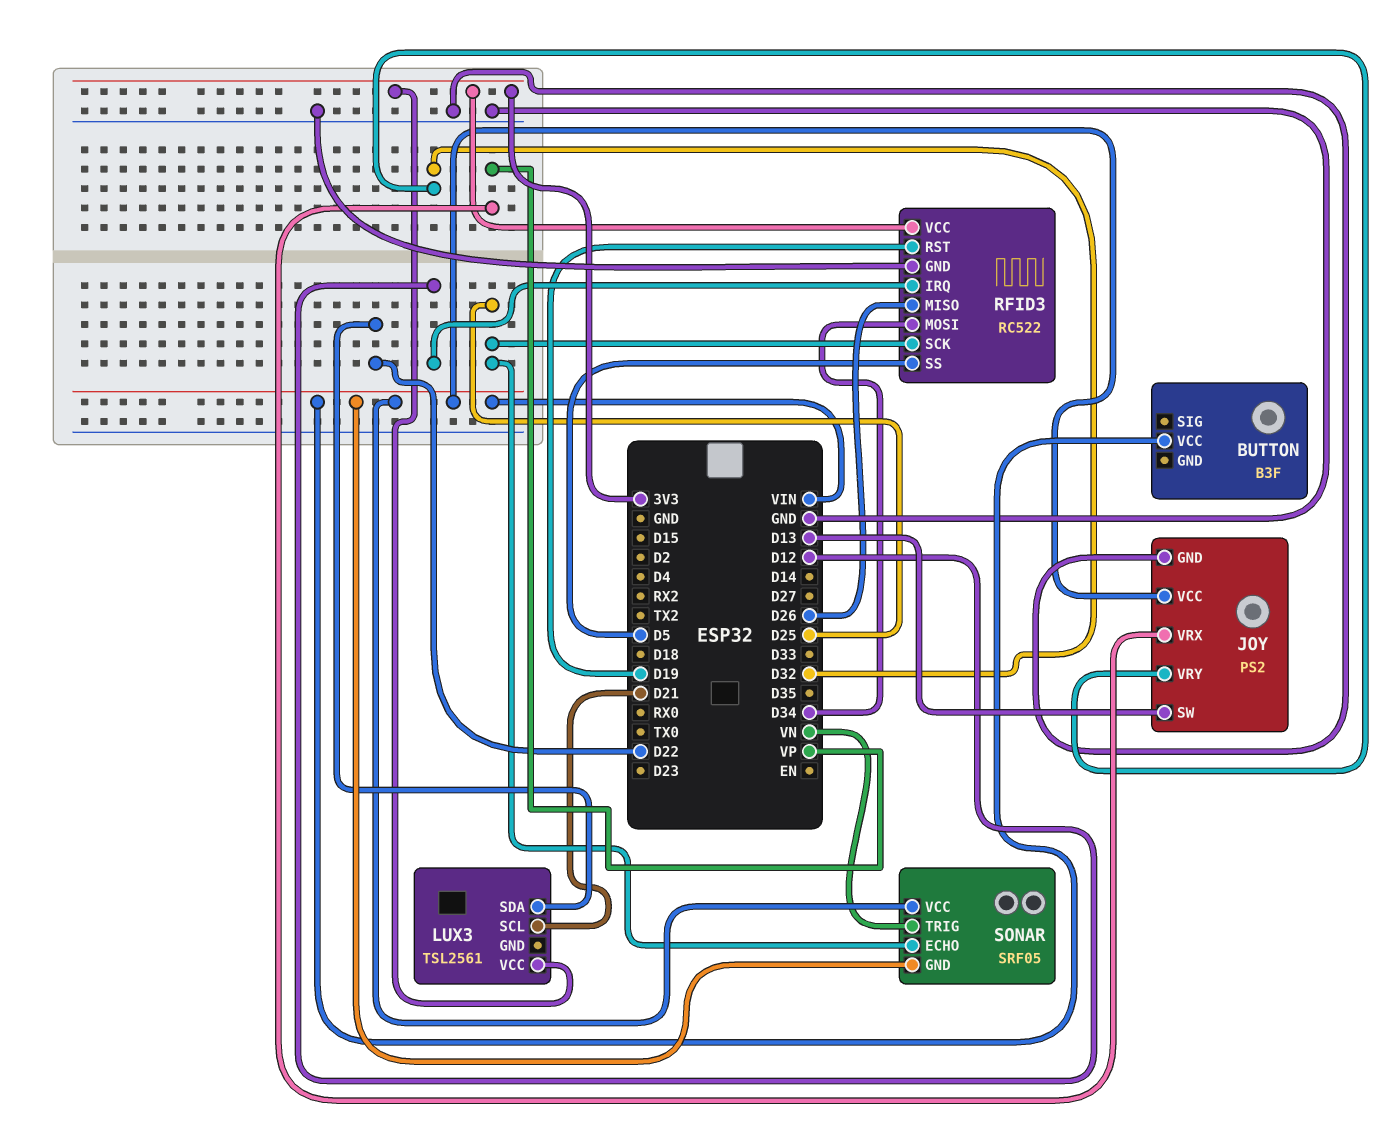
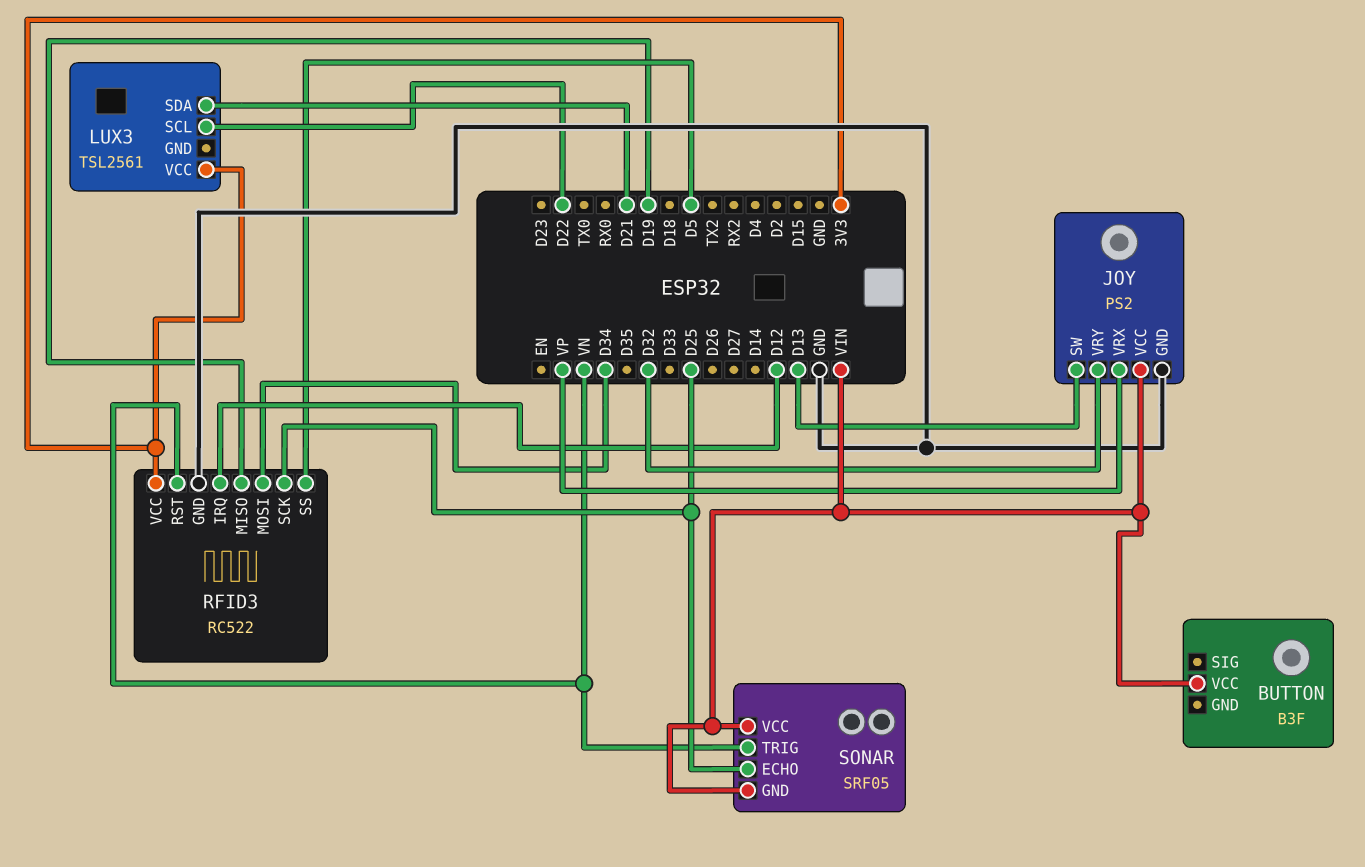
LUX3 pin SCL: D21 -> D22
LUX3 pin SDA: D22 -> D21
RFID3 pin MISO: D26 -> D19
RFID3 pin RST: D19 -> VN

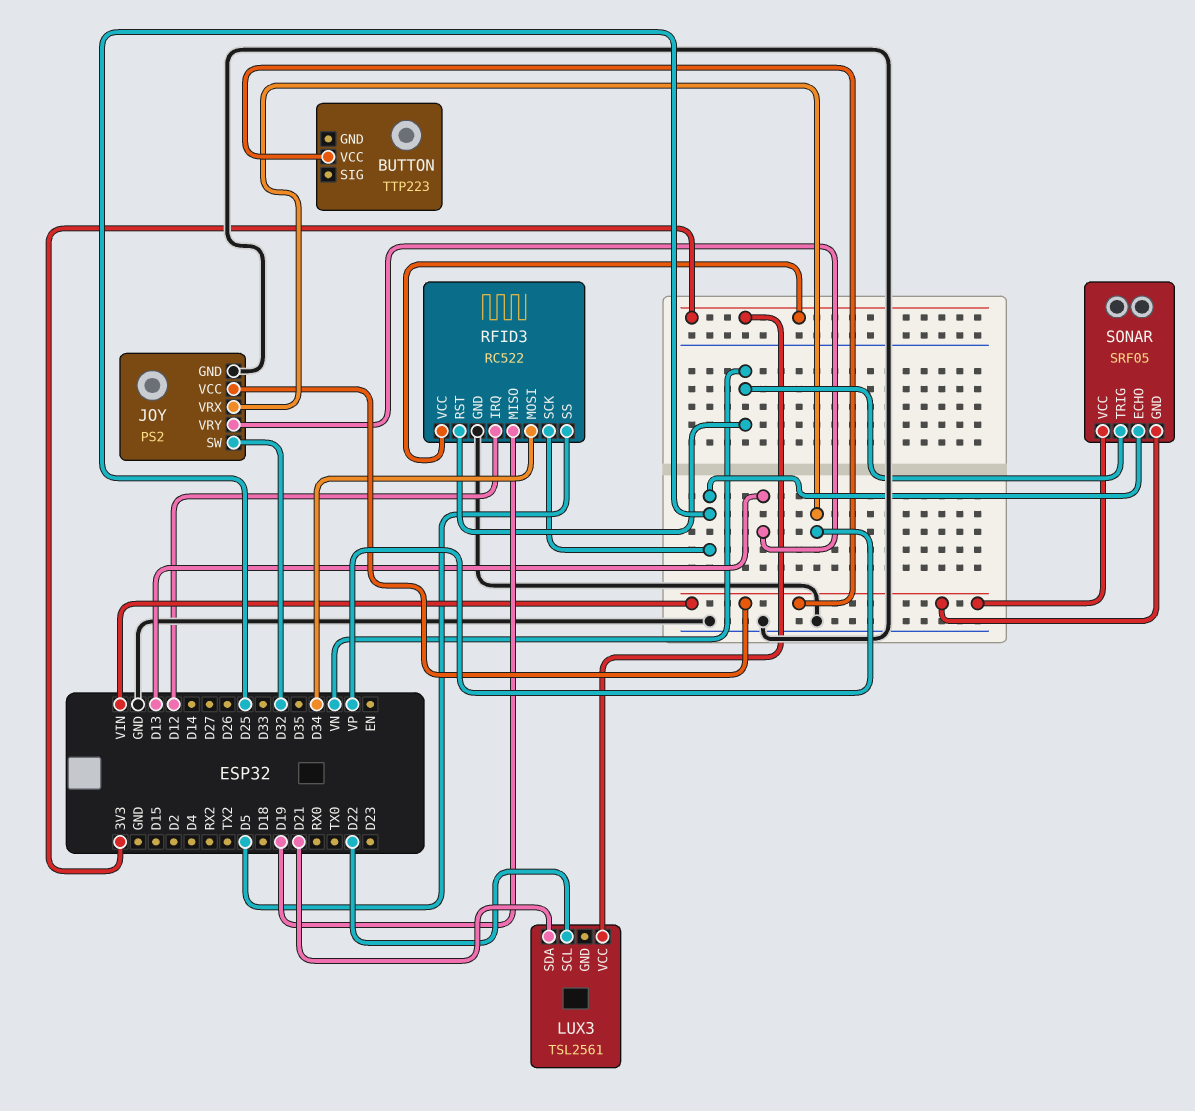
BUTTON: B3F -> TTP223
JOY pin SW: D13 -> D32
JOY pin VRY: D32 -> D13

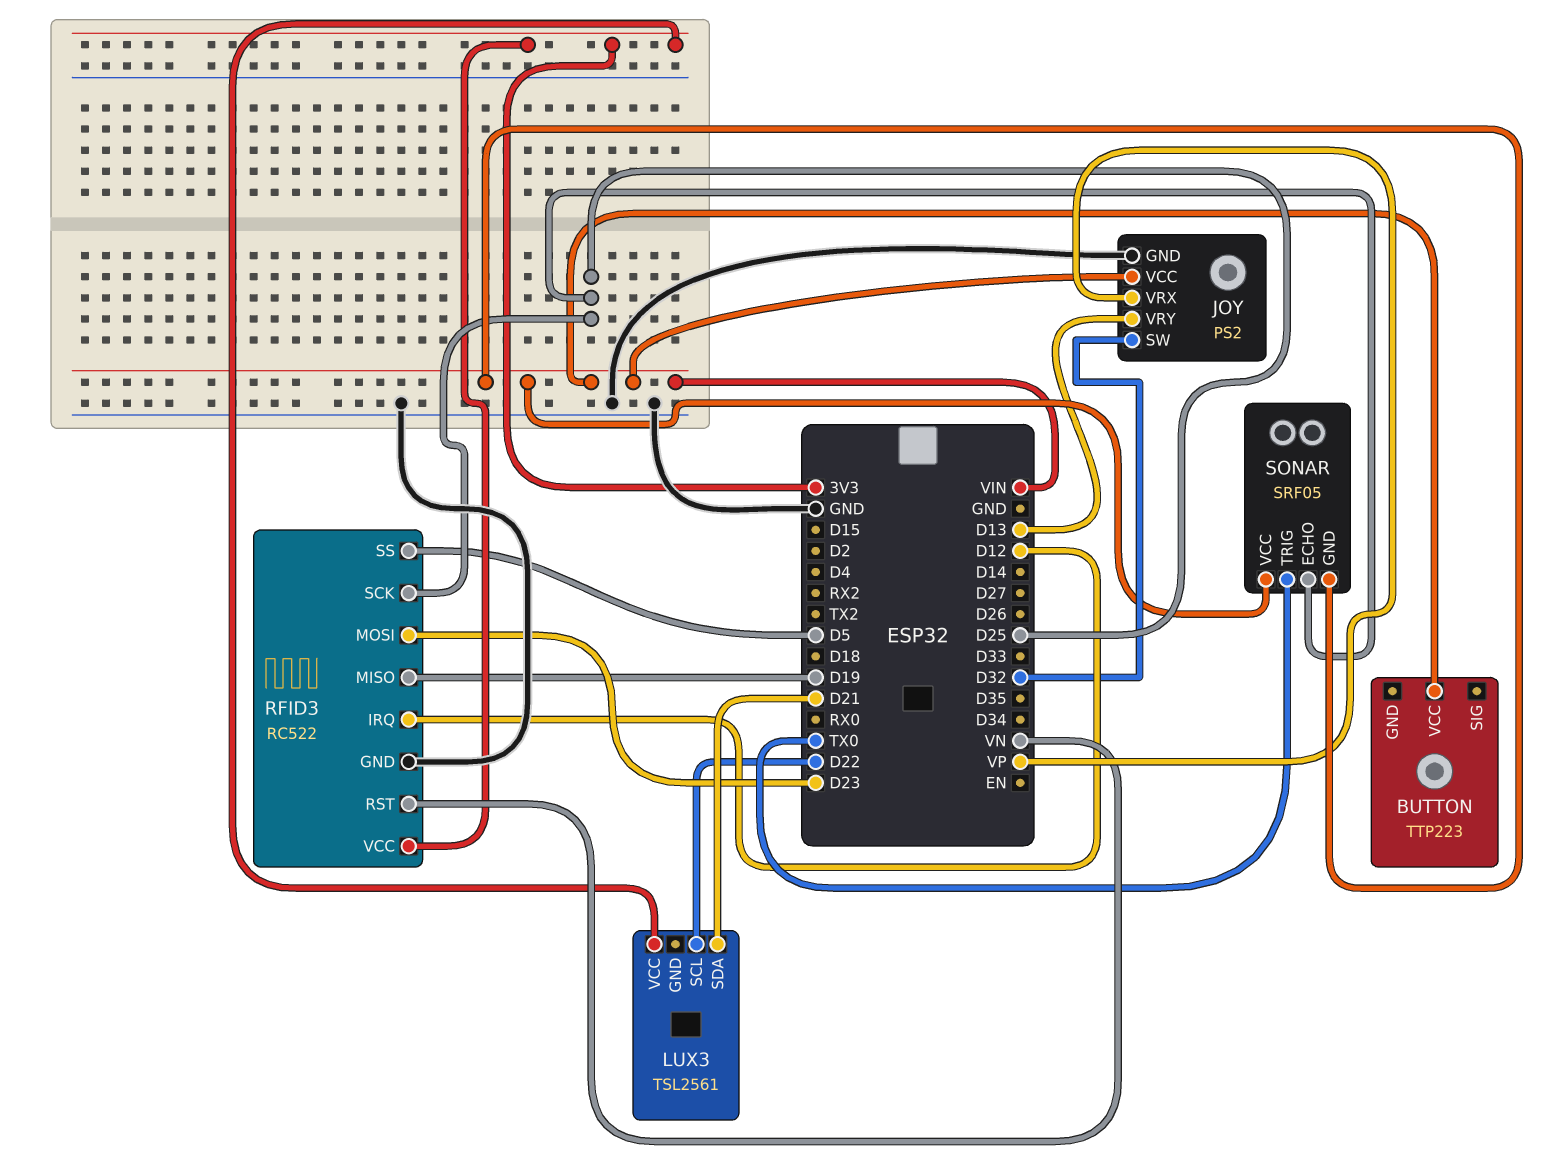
RFID3 pin MOSI: D34 -> D23
SONAR pin TRIG: VN -> TX0

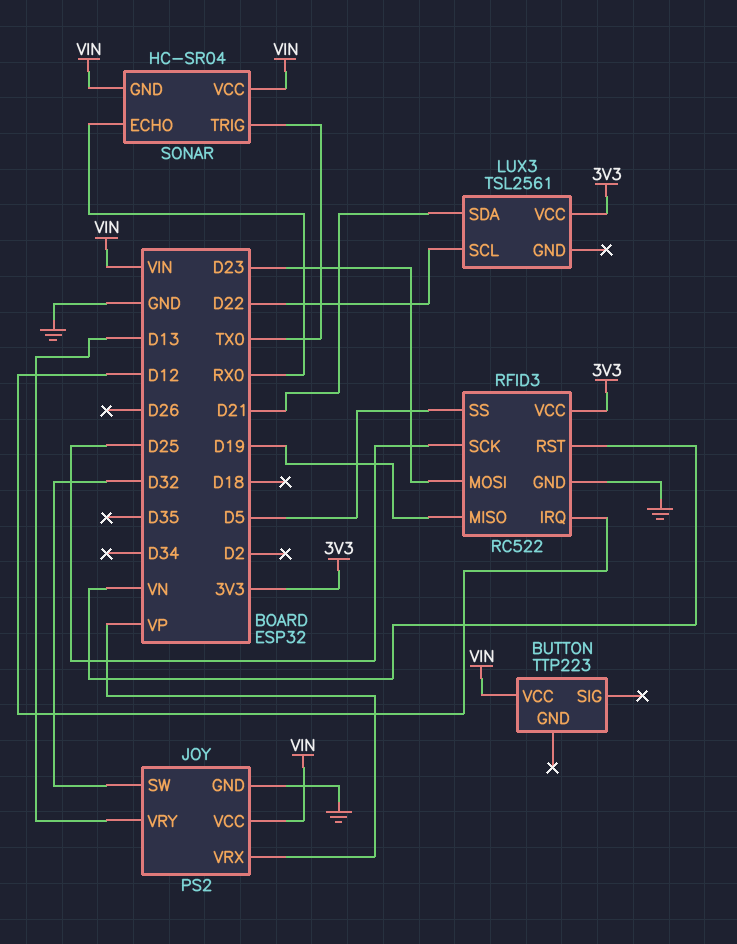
SONAR: SRF05 -> HC-SR04
SONAR pin ECHO: D25 -> RX0

